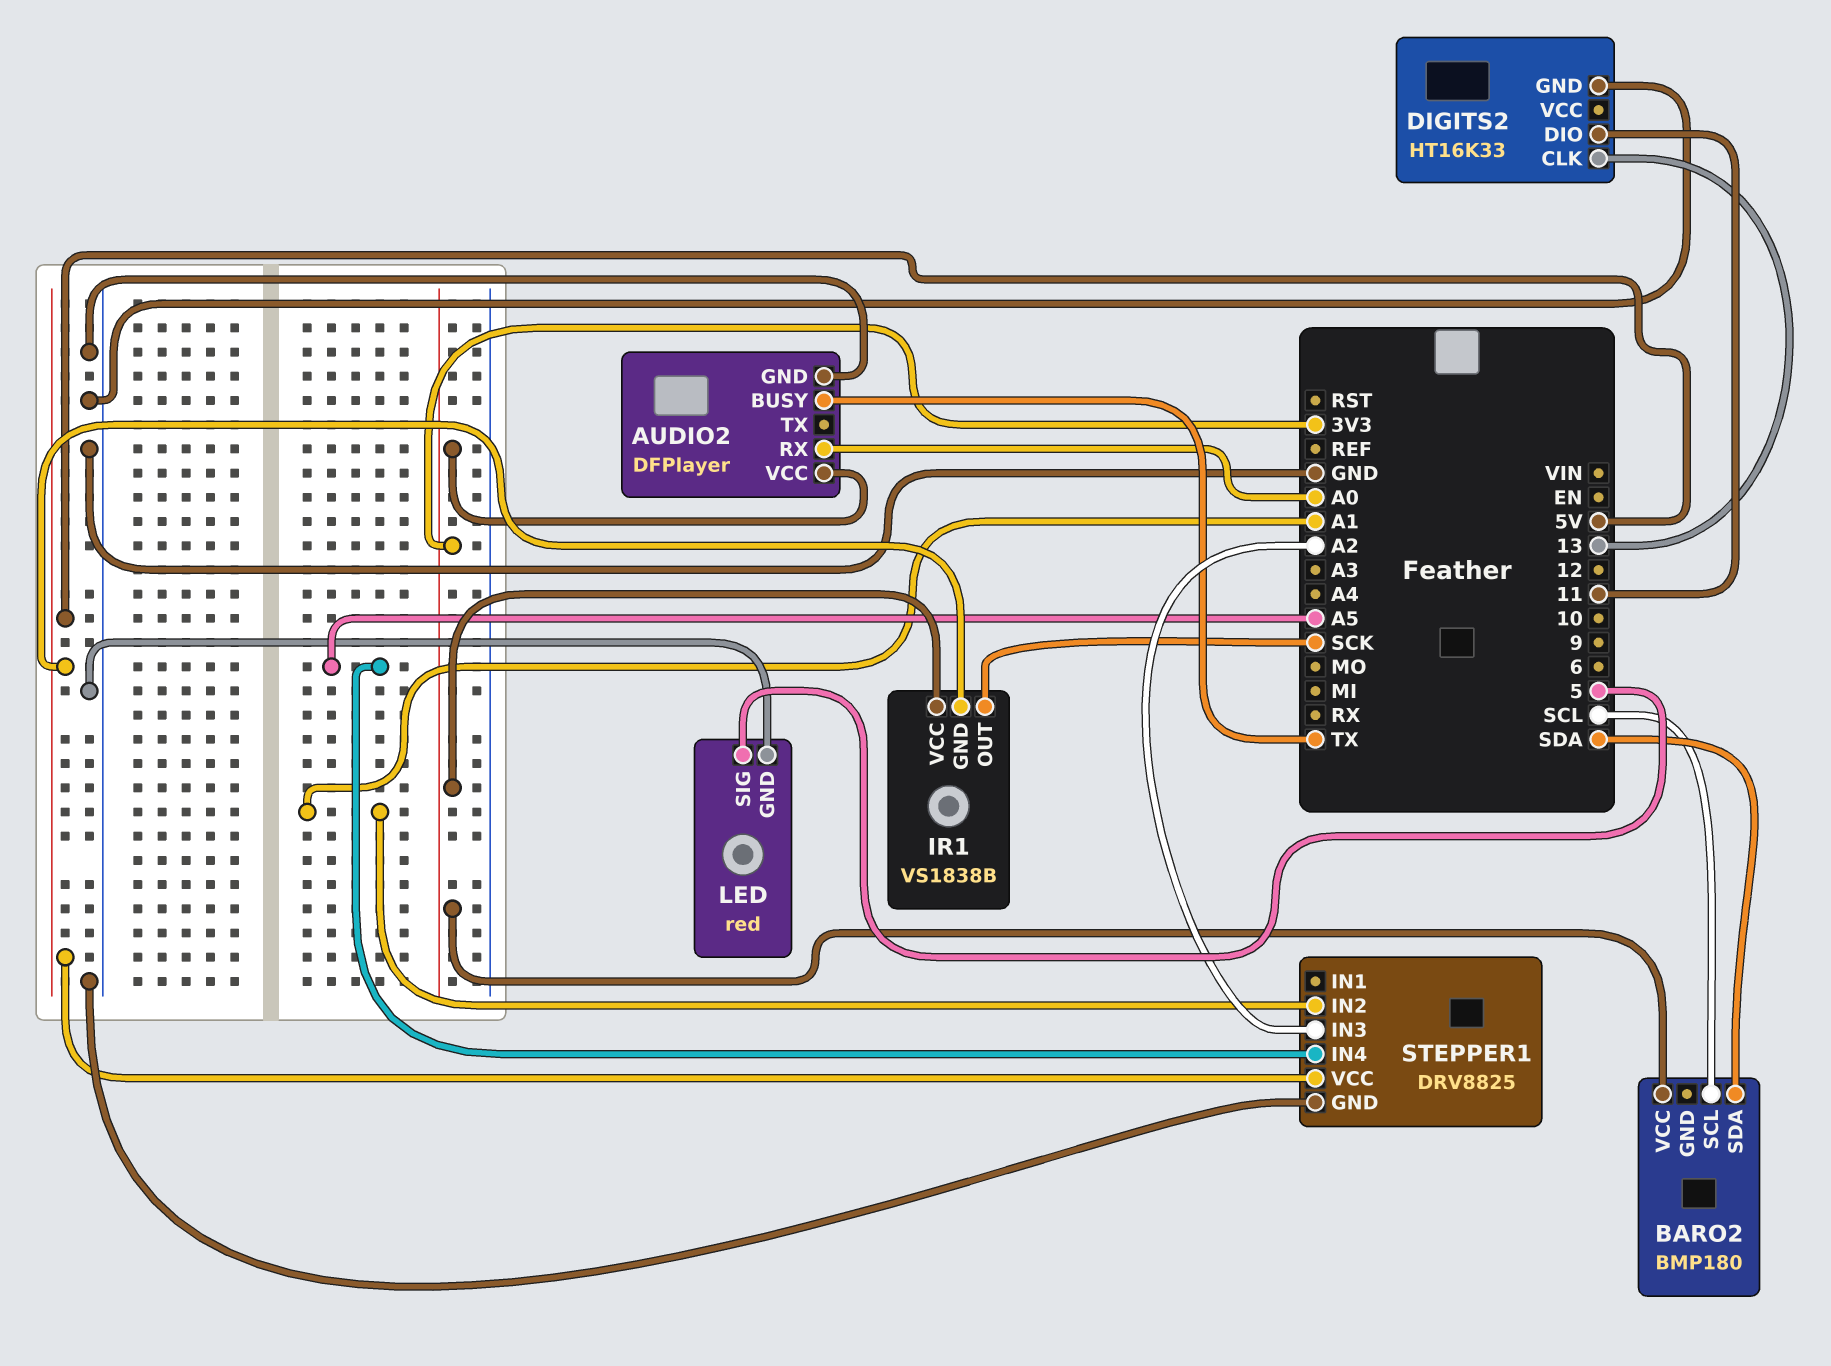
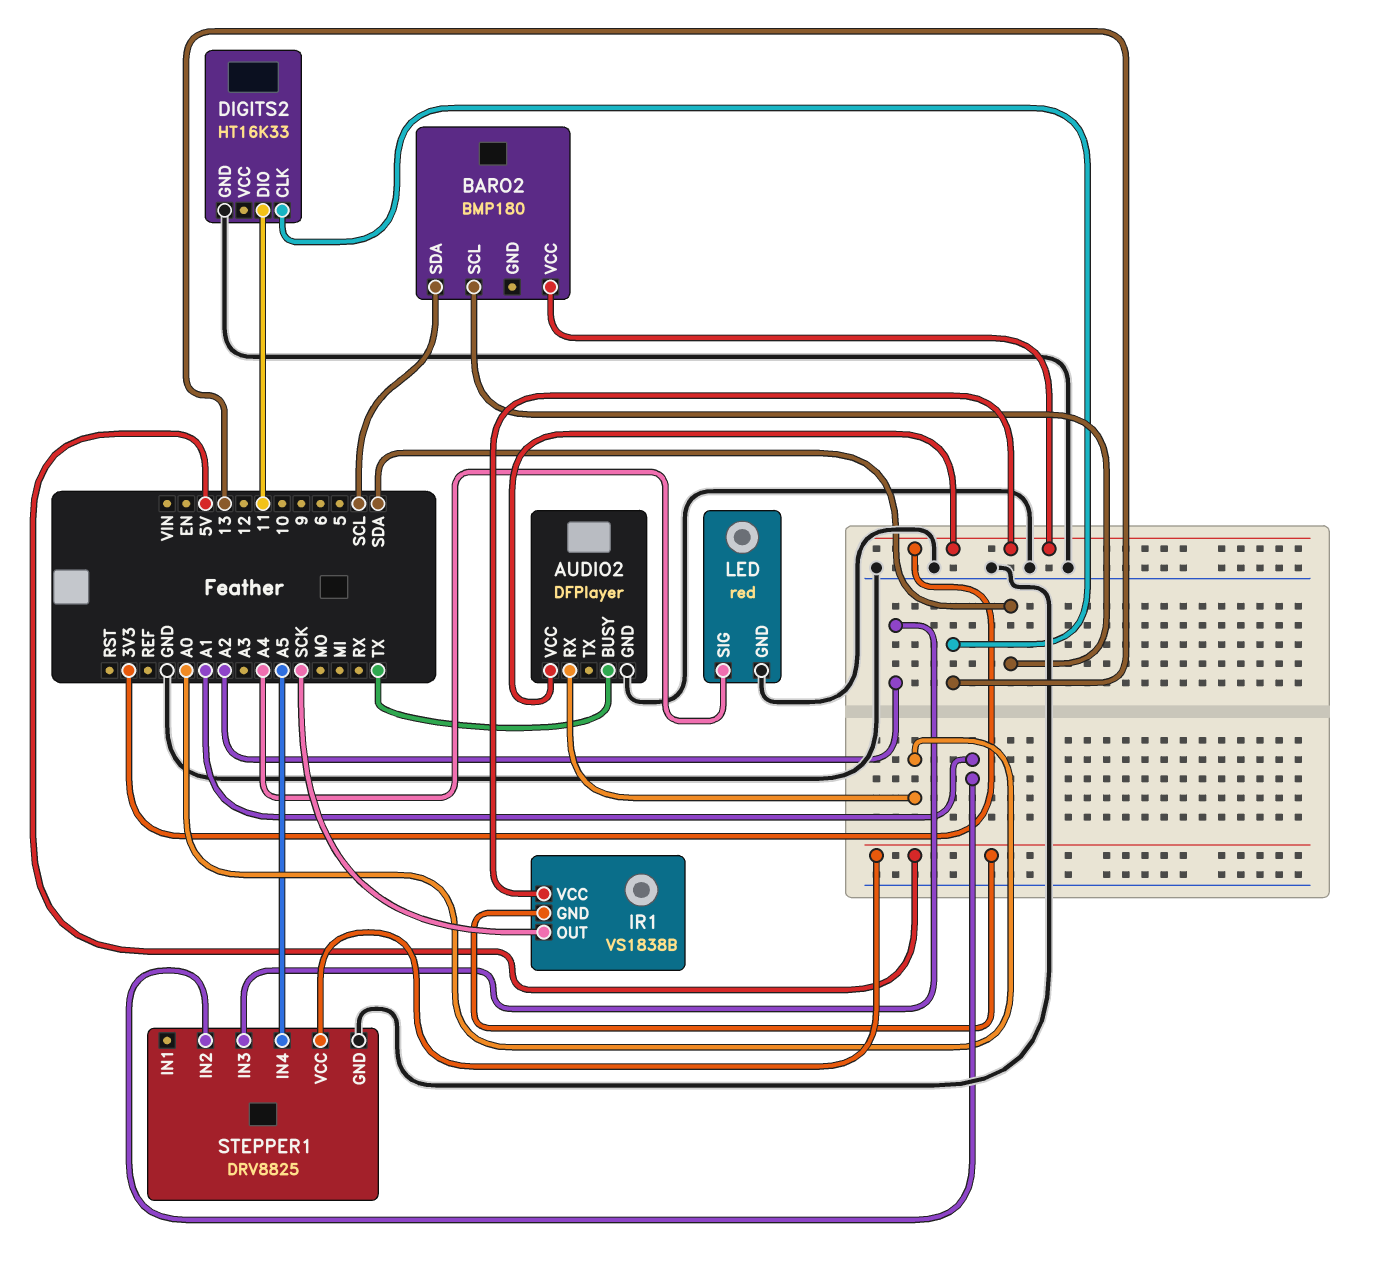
BARO2 pin SCL: SCL -> SDA
BARO2 pin SDA: SDA -> SCL
LED pin SIG: 5 -> A4

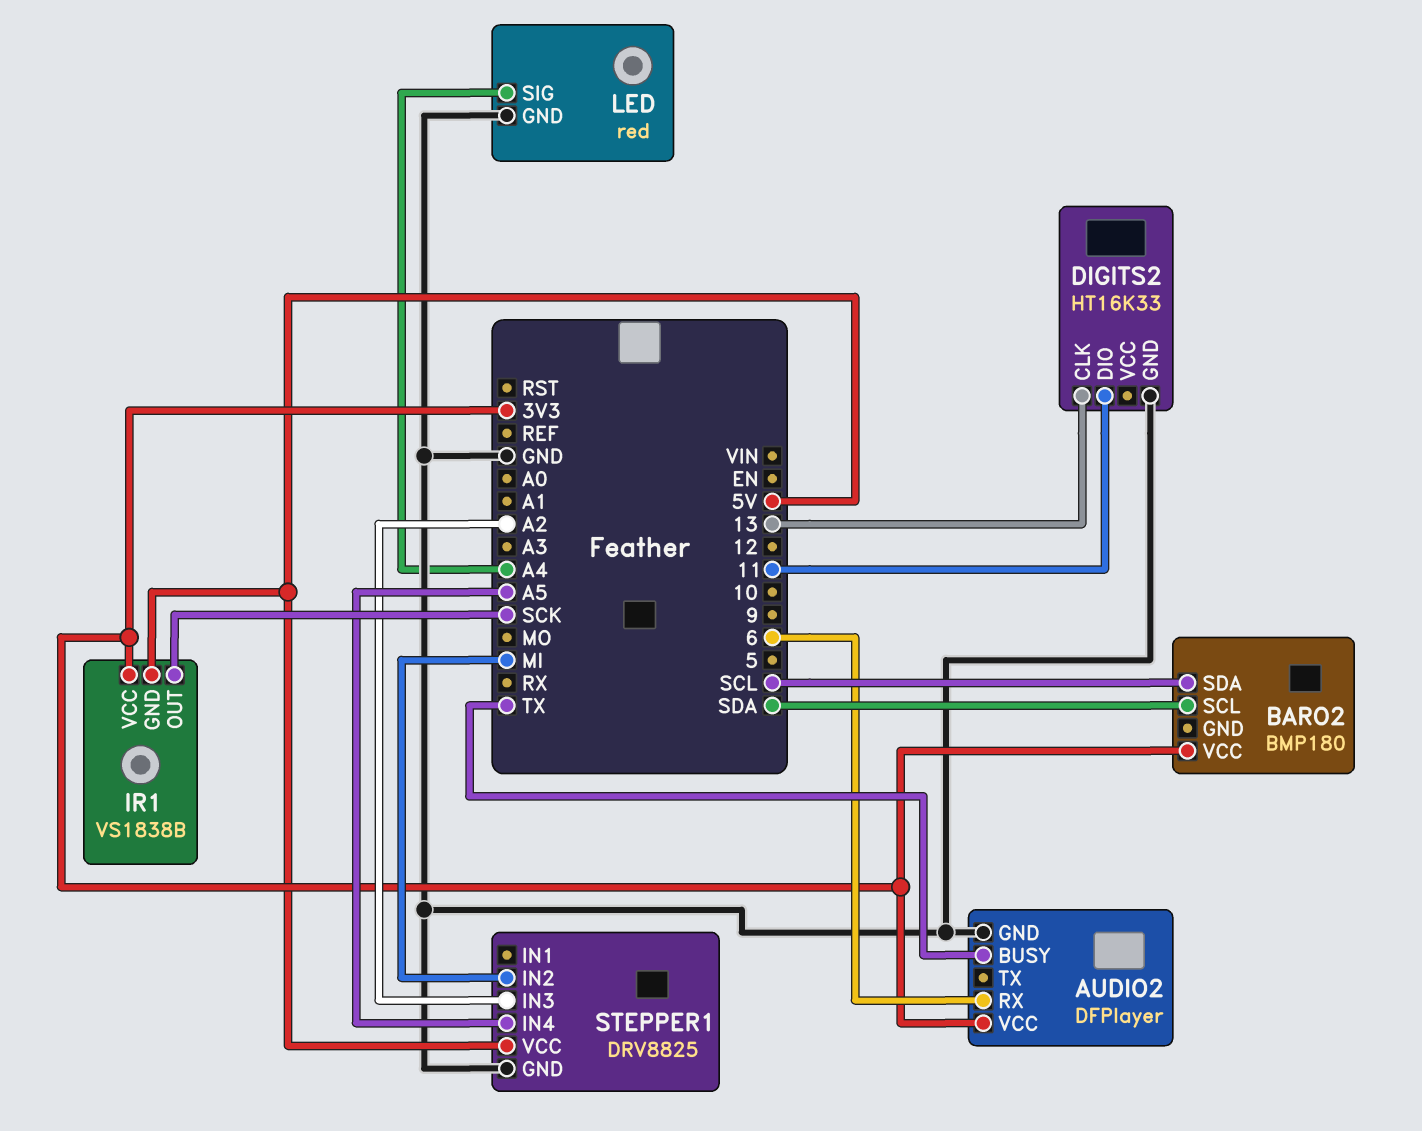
AUDIO2 pin RX: A0 -> 6
STEPPER1 pin IN2: A1 -> MI

